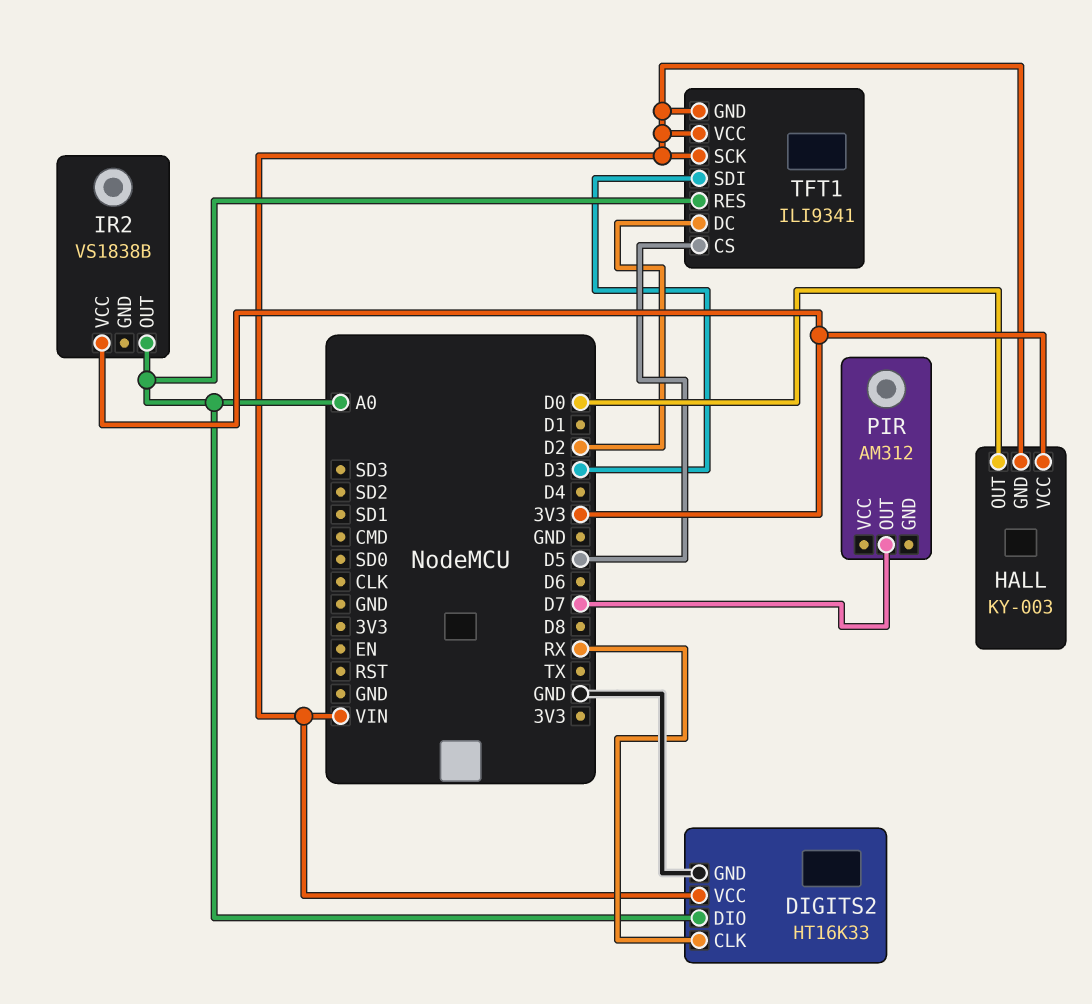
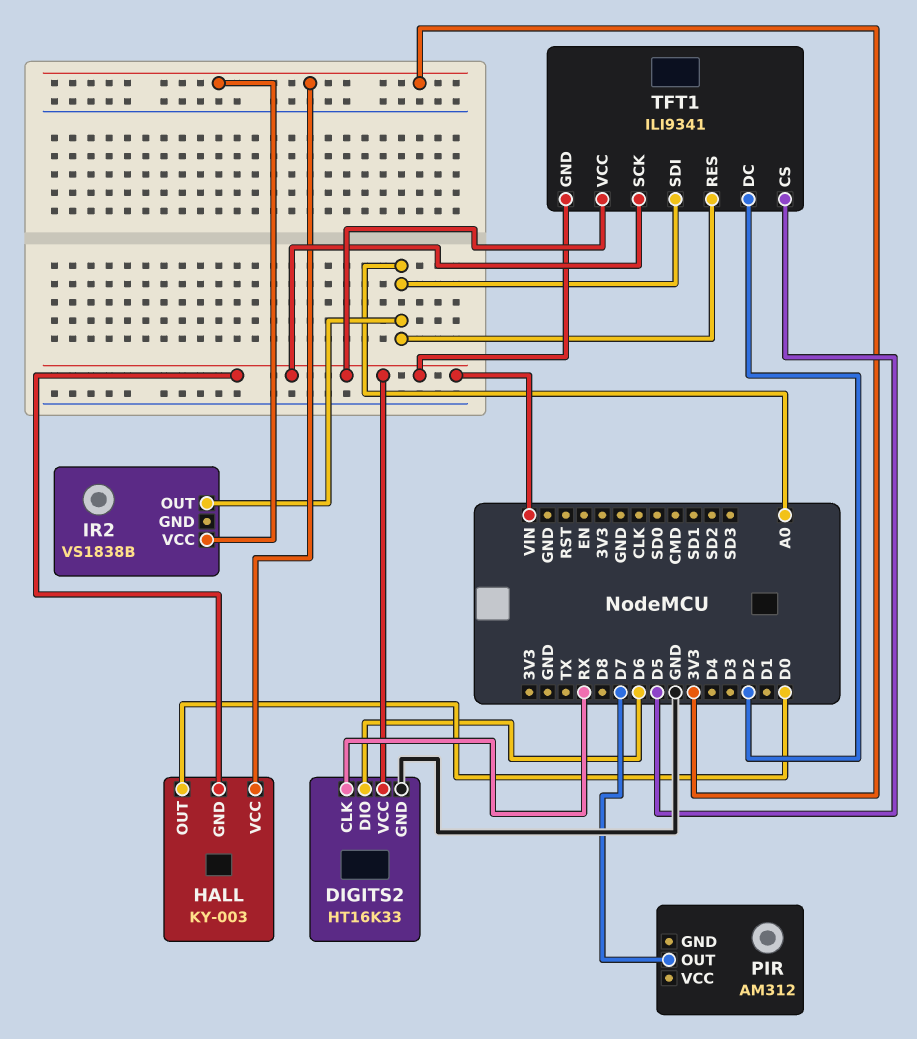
DIGITS2 pin DIO: A0 -> D6
TFT1 pin SDI: D3 -> A0

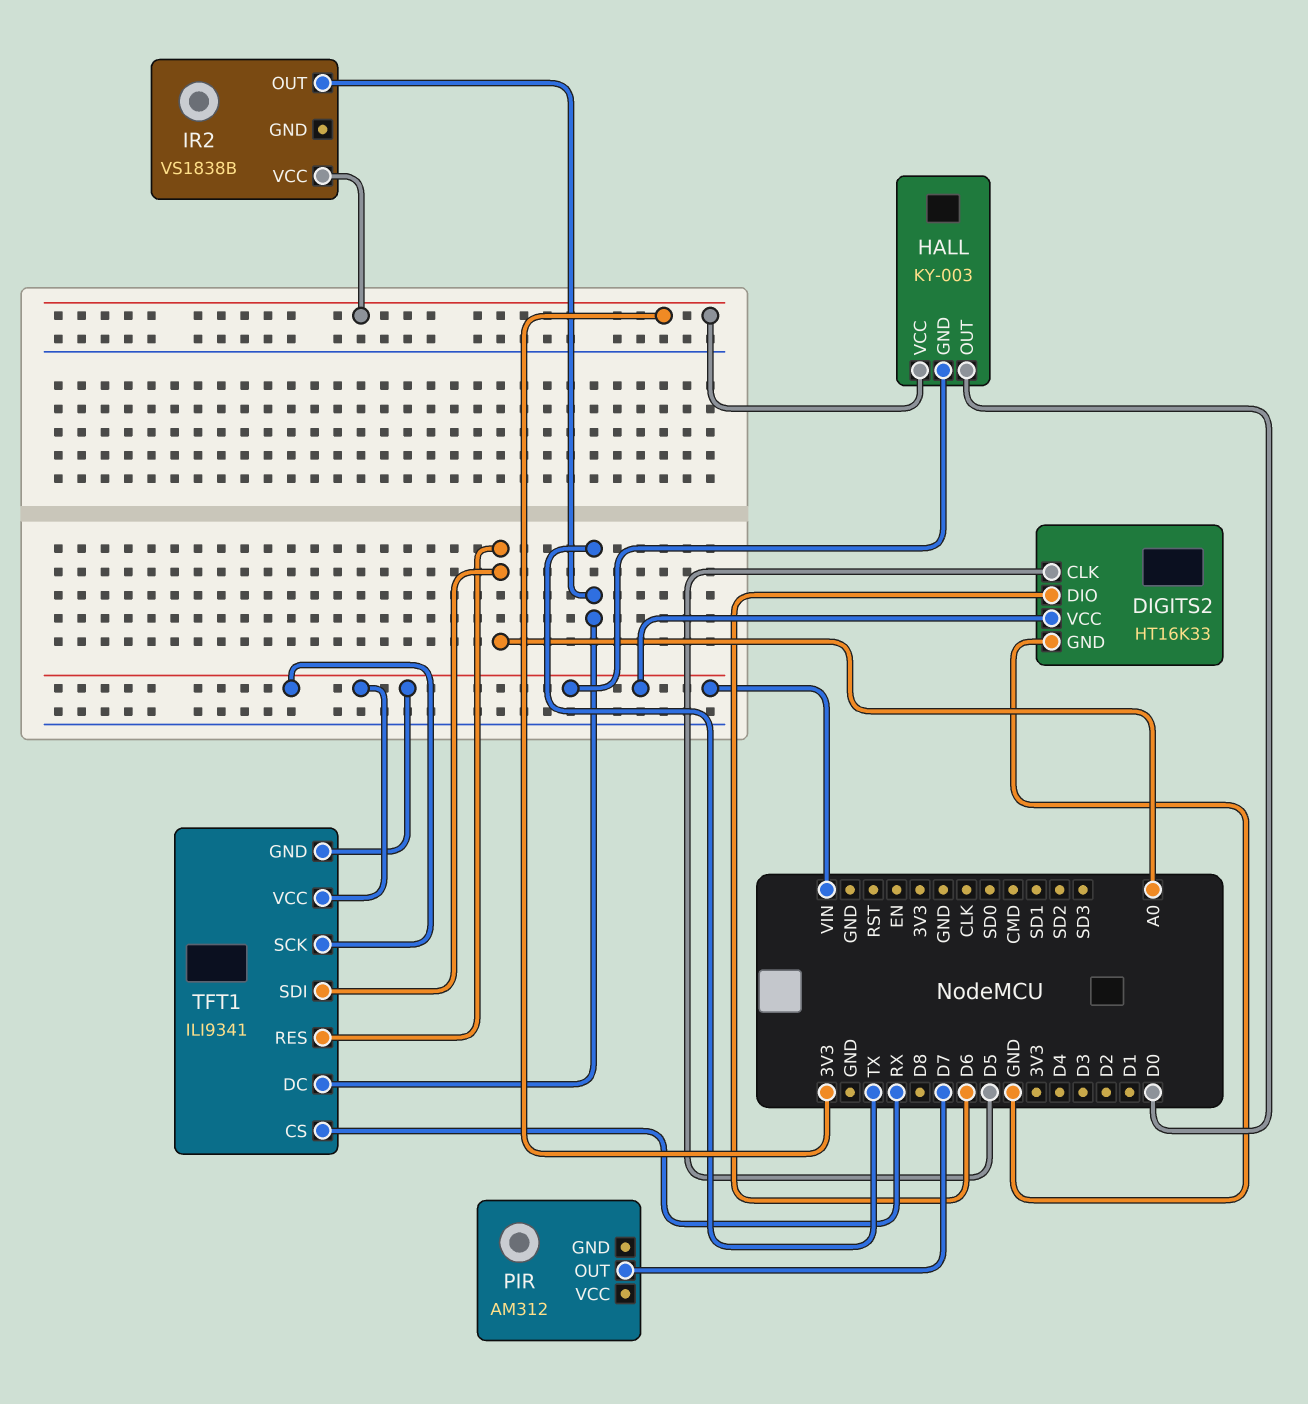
DIGITS2 pin CLK: RX -> D5
IR2 pin OUT: A0 -> TX
TFT1 pin CS: D5 -> RX
TFT1 pin DC: D2 -> TX

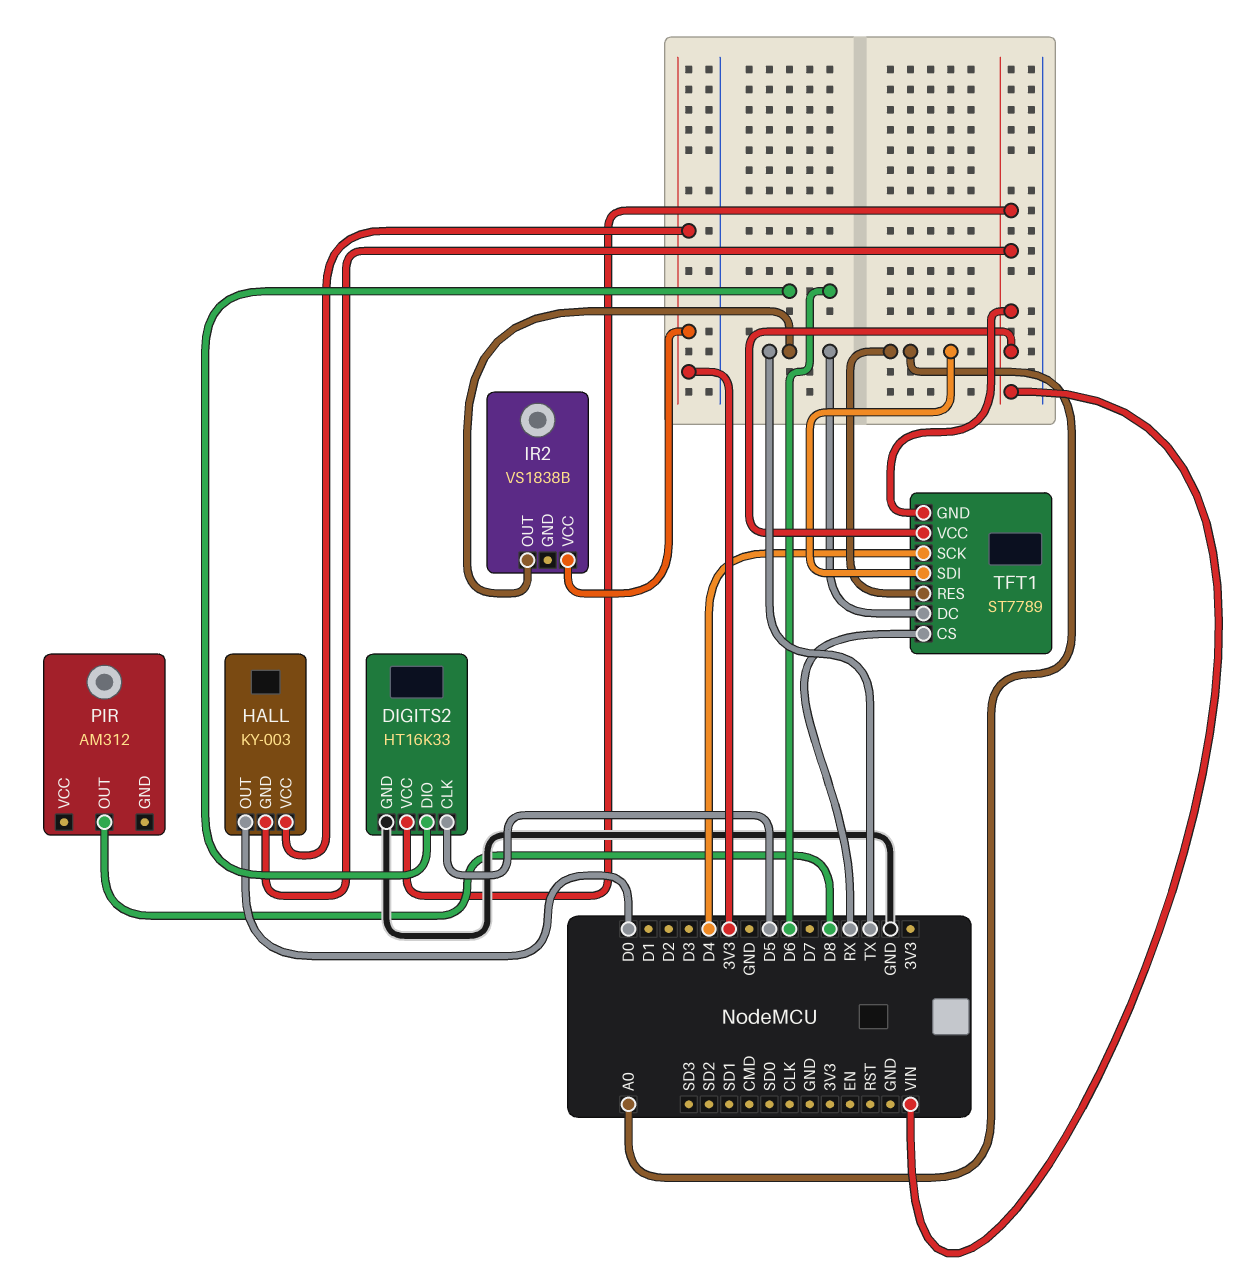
PIR pin OUT: D7 -> D8
TFT1: ILI9341 -> ST7789
TFT1 pin SCK: VIN -> D4

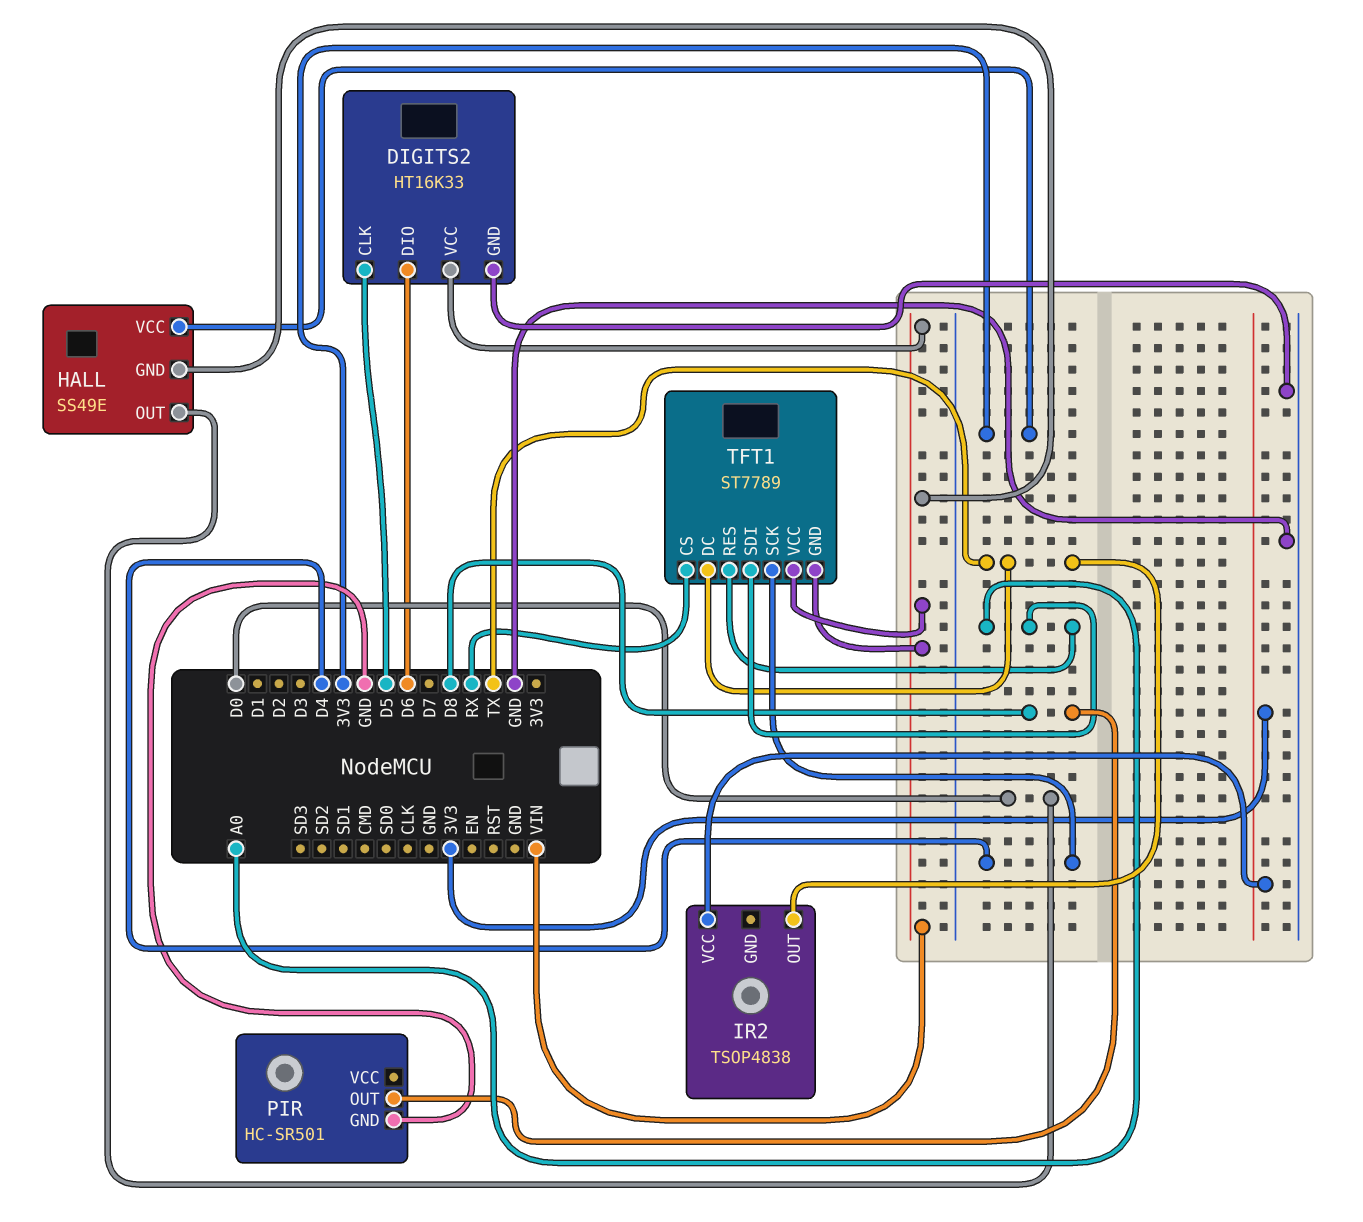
HALL: KY-003 -> SS49E
IR2: VS1838B -> TSOP4838
PIR: AM312 -> HC-SR501
PIR pin GND: none -> GND

